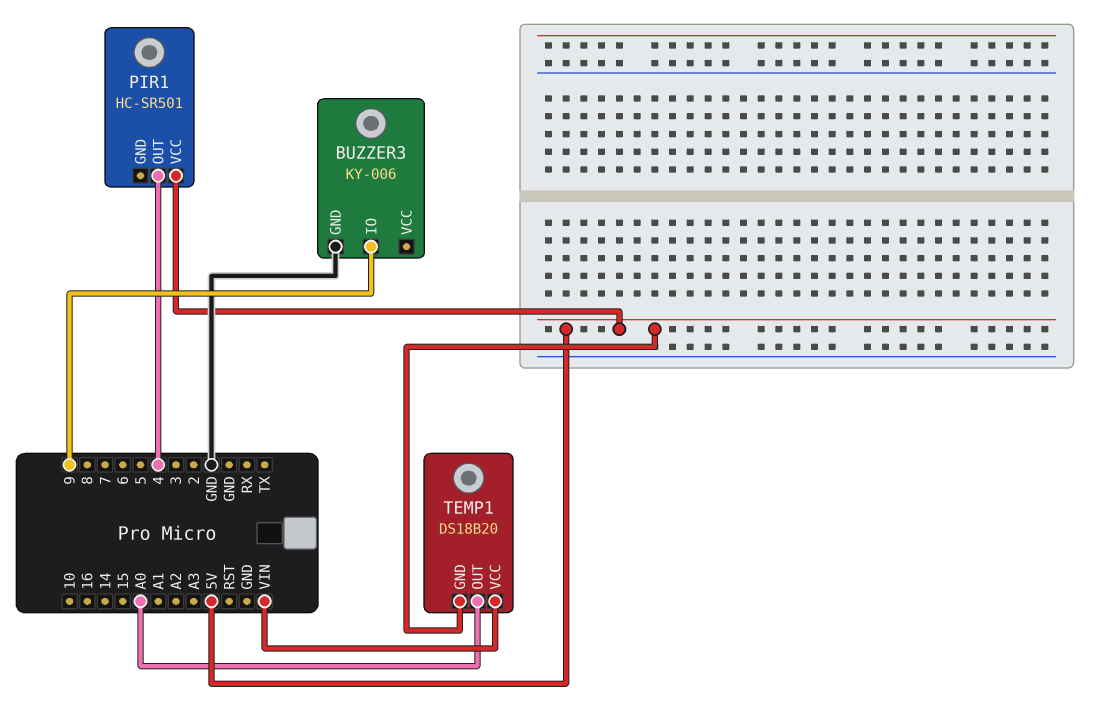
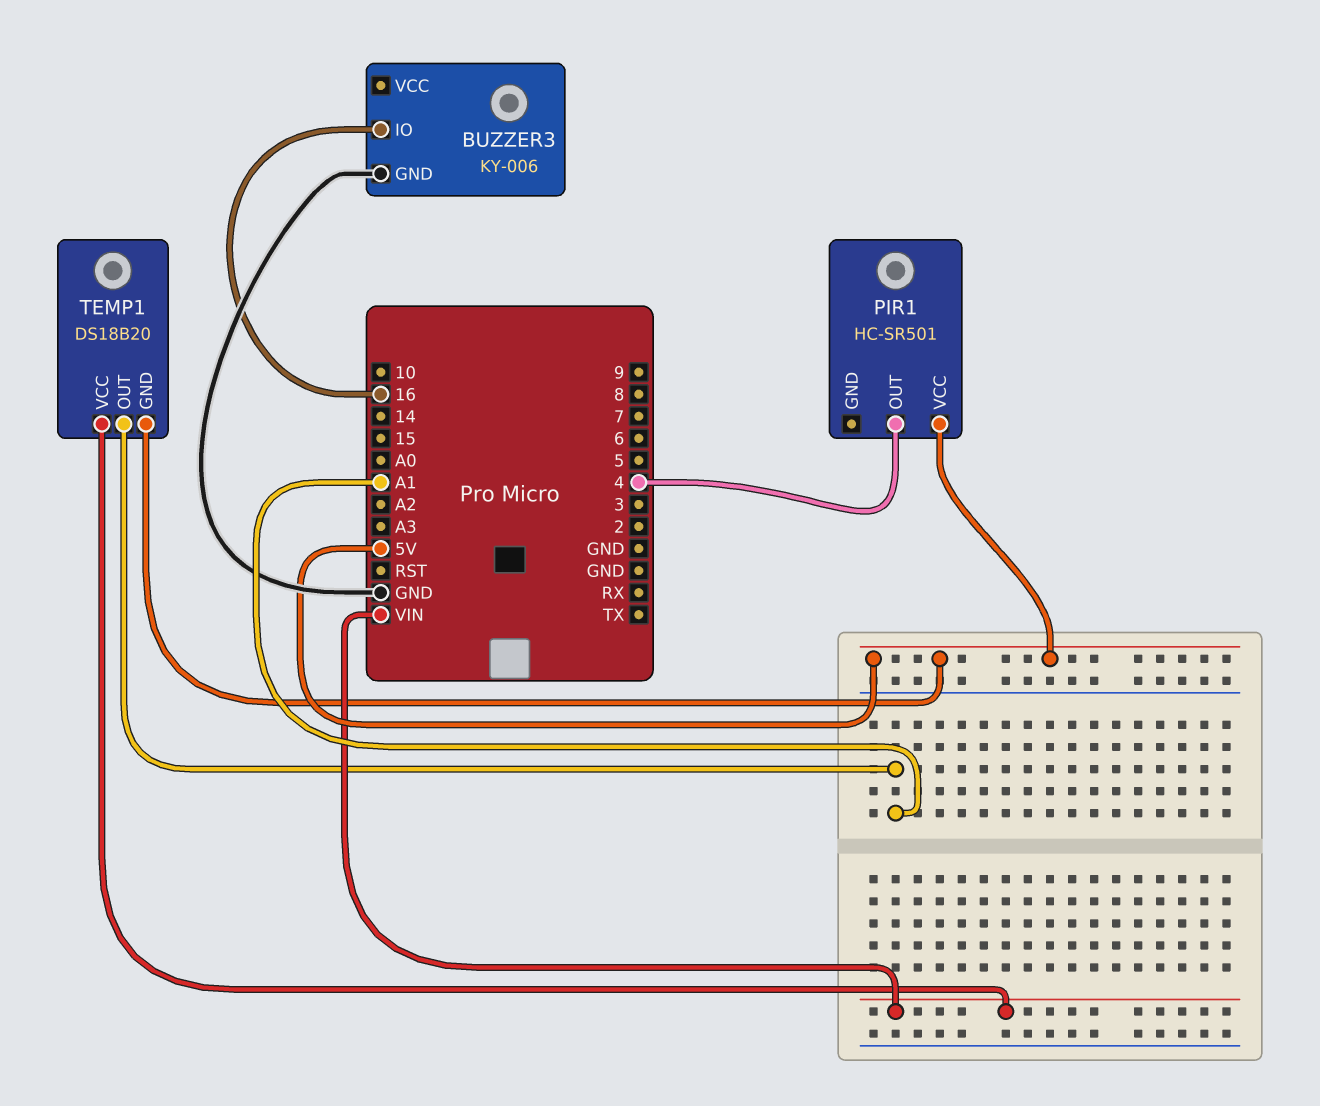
BUZZER3 pin IO: 9 -> 16
TEMP1 pin OUT: A0 -> A1

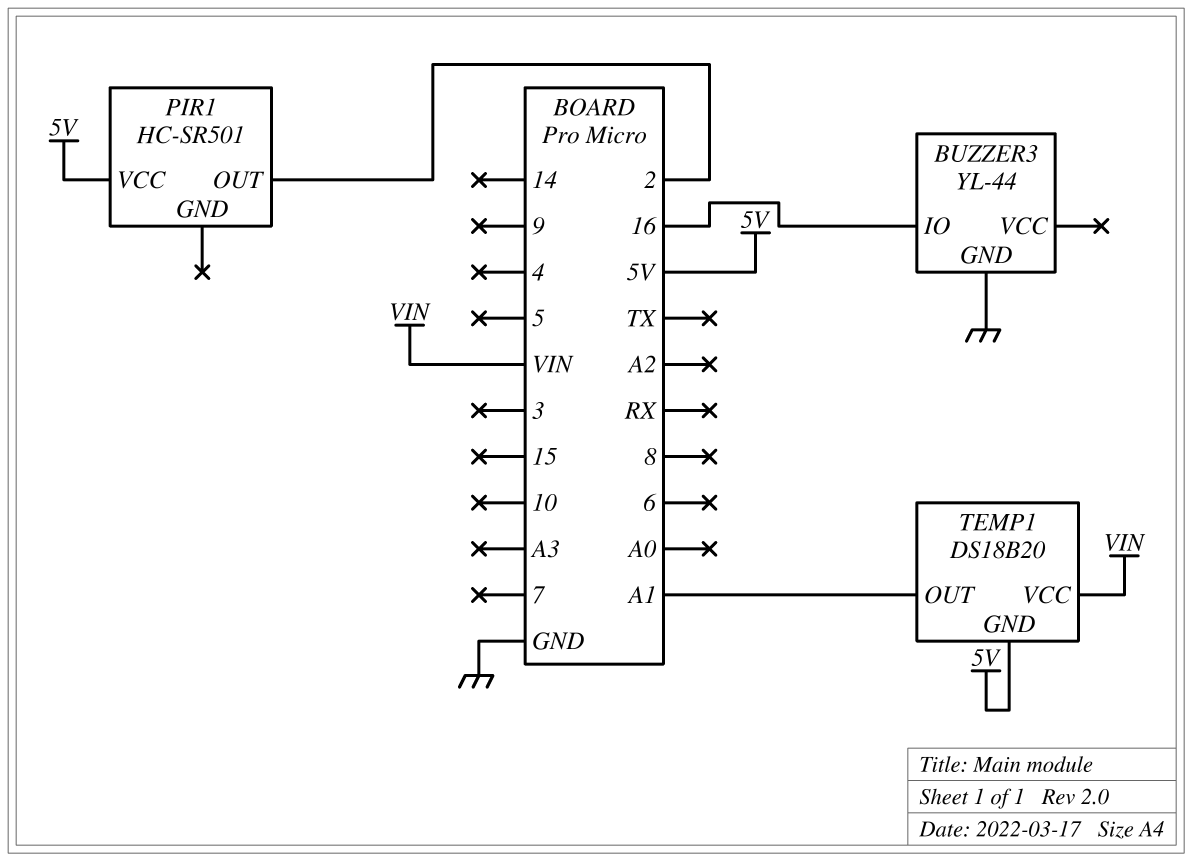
BUZZER3: KY-006 -> YL-44
PIR1 pin OUT: 4 -> 2

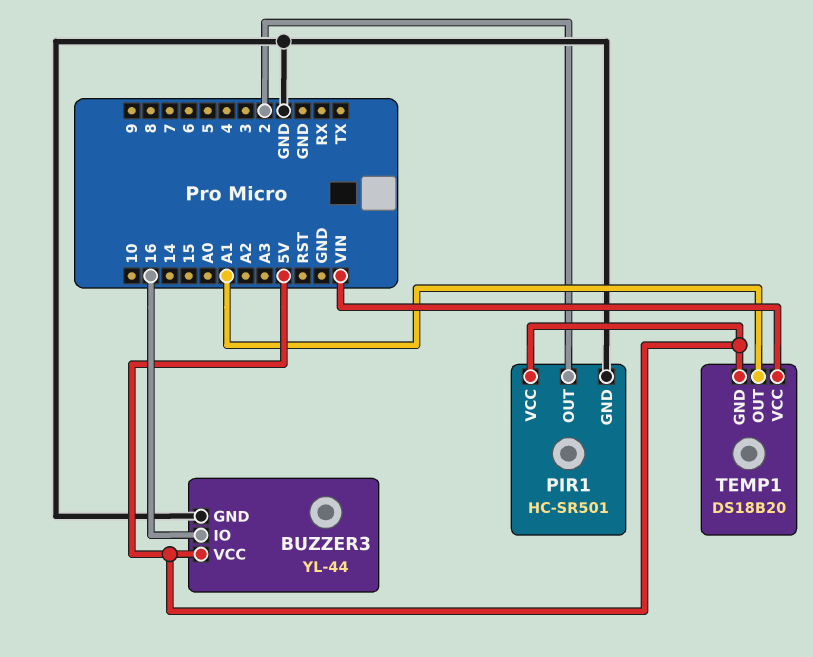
BUZZER3 pin VCC: none -> 5V
PIR1 pin GND: none -> GND

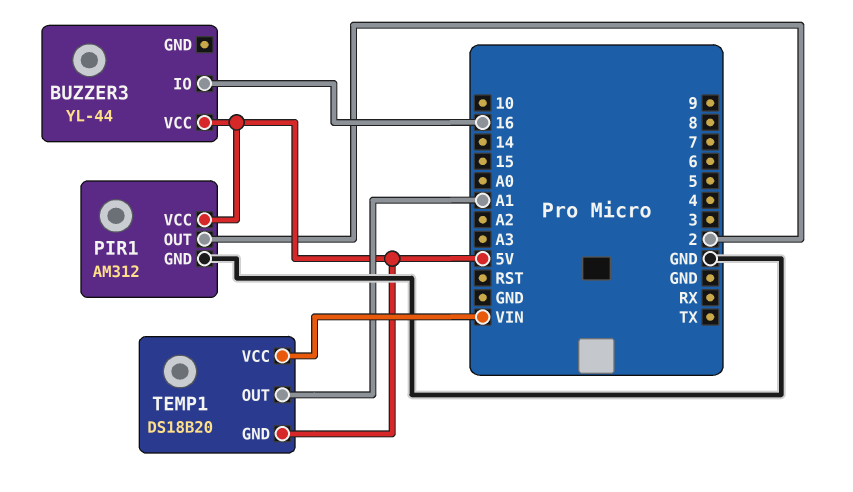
BUZZER3 pin GND: GND -> none
PIR1: HC-SR501 -> AM312

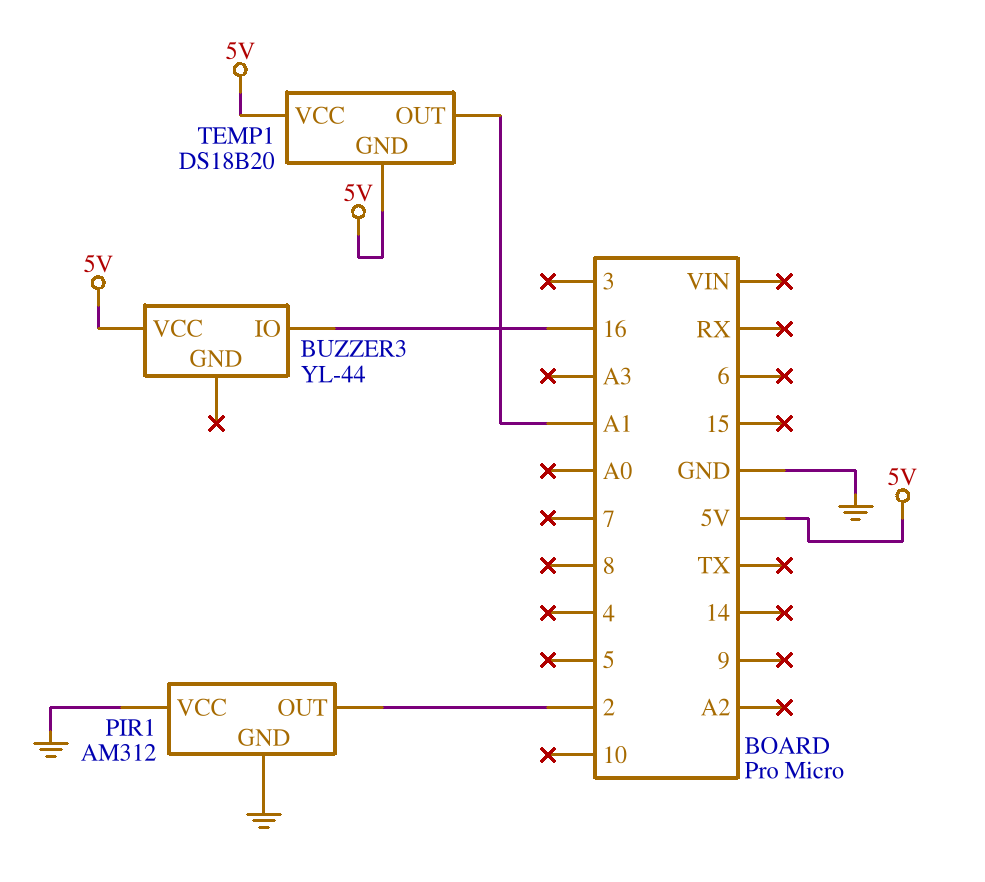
PIR1 pin VCC: 5V -> GND
TEMP1 pin VCC: VIN -> 5V

